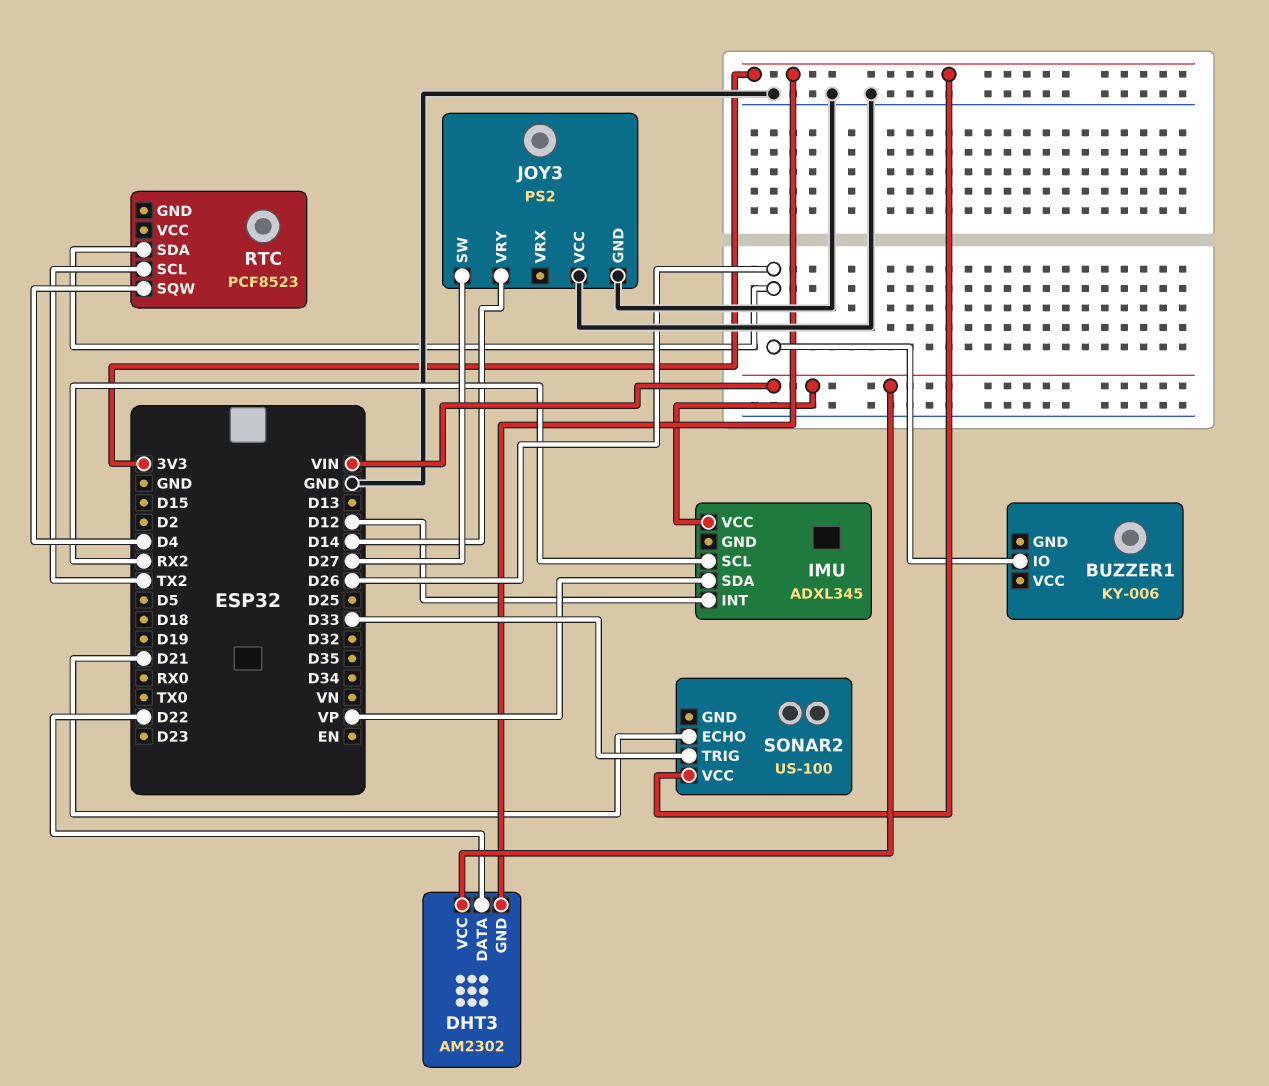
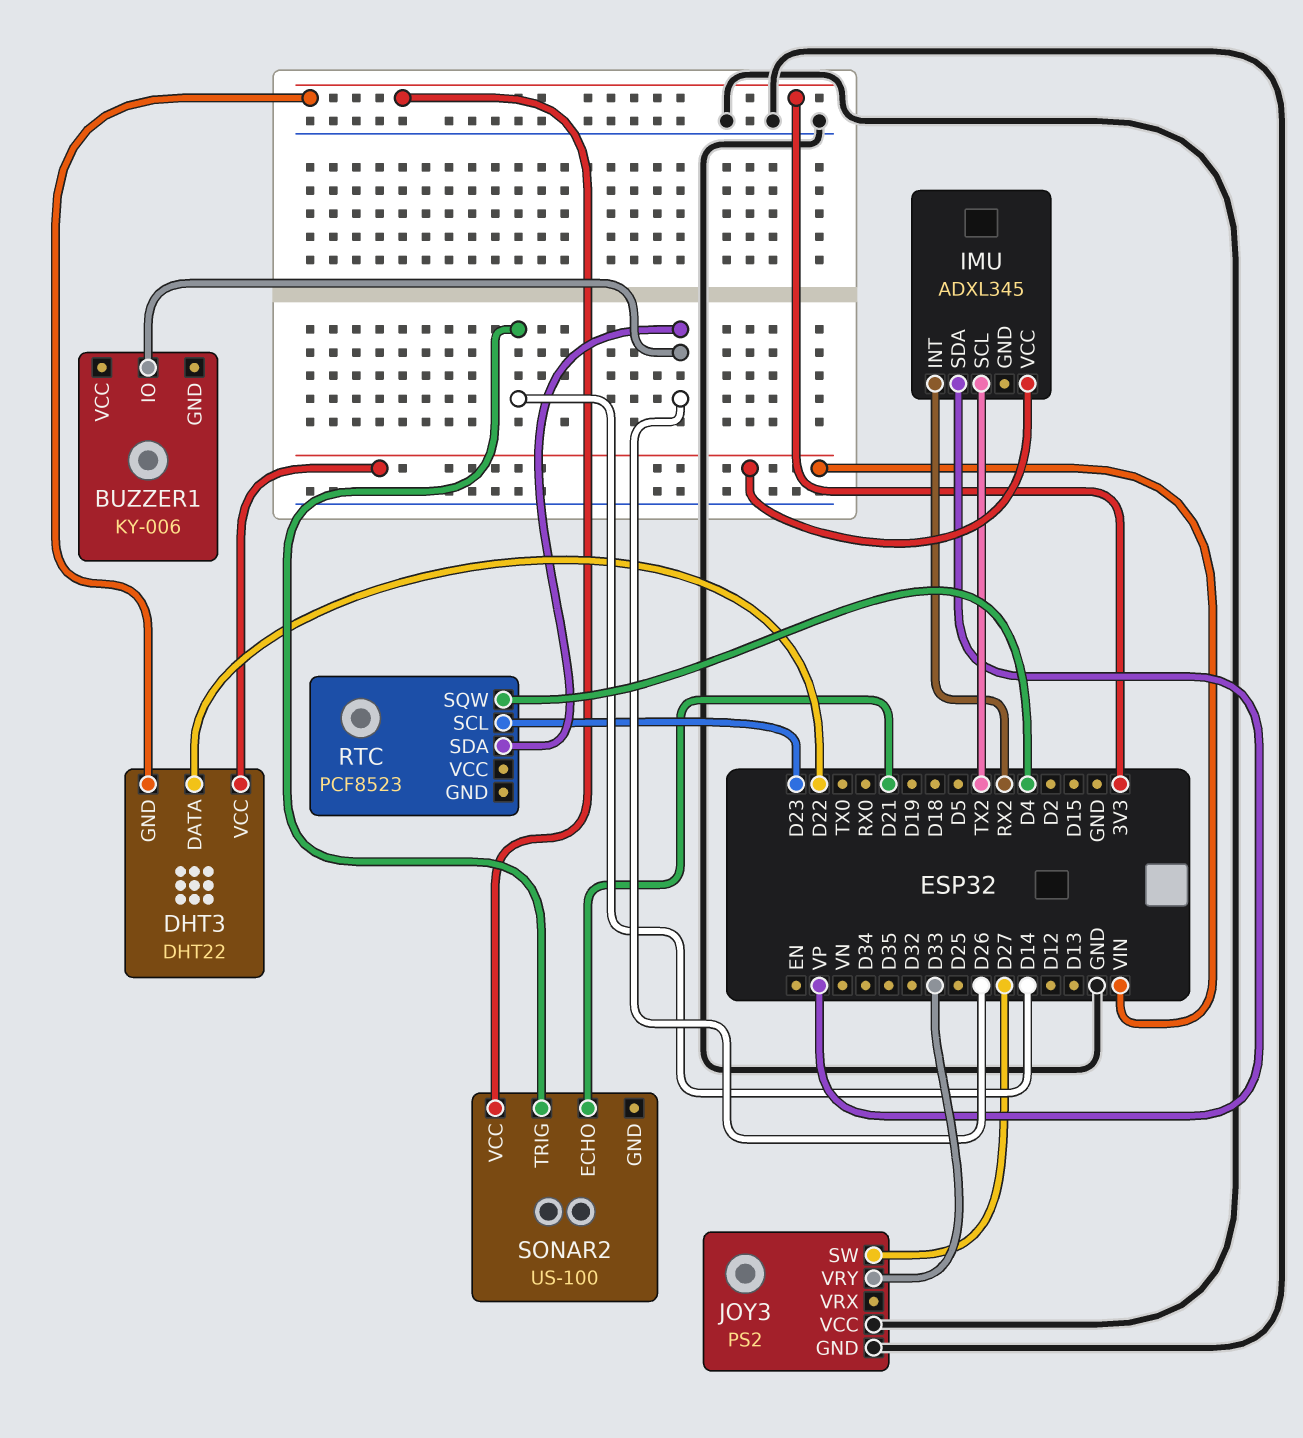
DHT3: AM2302 -> DHT22
IMU pin INT: D12 -> RX2
IMU pin SCL: RX2 -> TX2
JOY3 pin VRY: D14 -> D33
RTC pin SCL: TX2 -> D23
SONAR2 pin TRIG: D33 -> D14

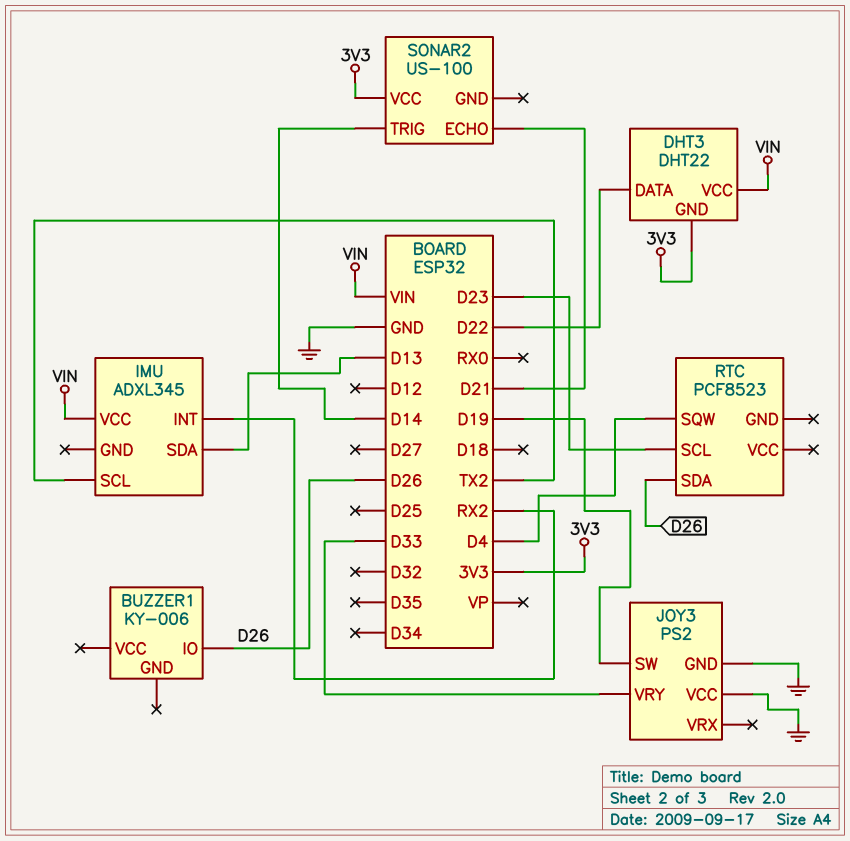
IMU pin SDA: VP -> D13
JOY3 pin SW: D27 -> D19

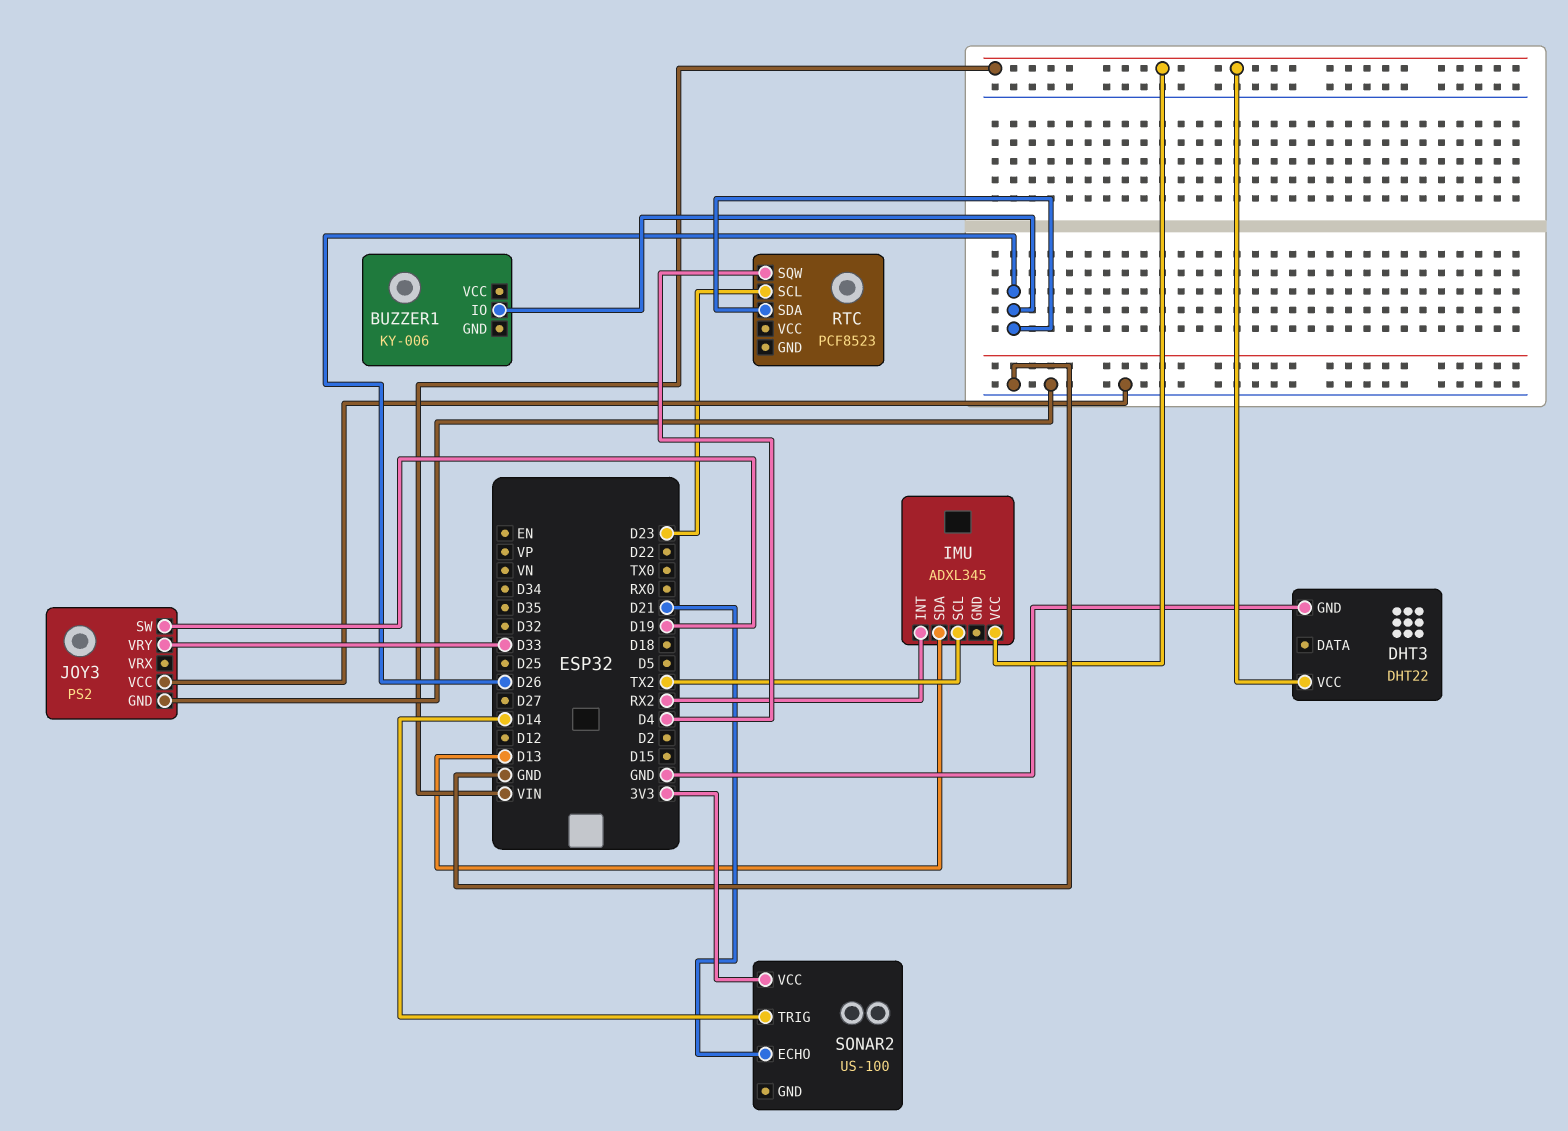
DHT3 pin DATA: D22 -> none
DHT3 pin GND: 3V3 -> GND

